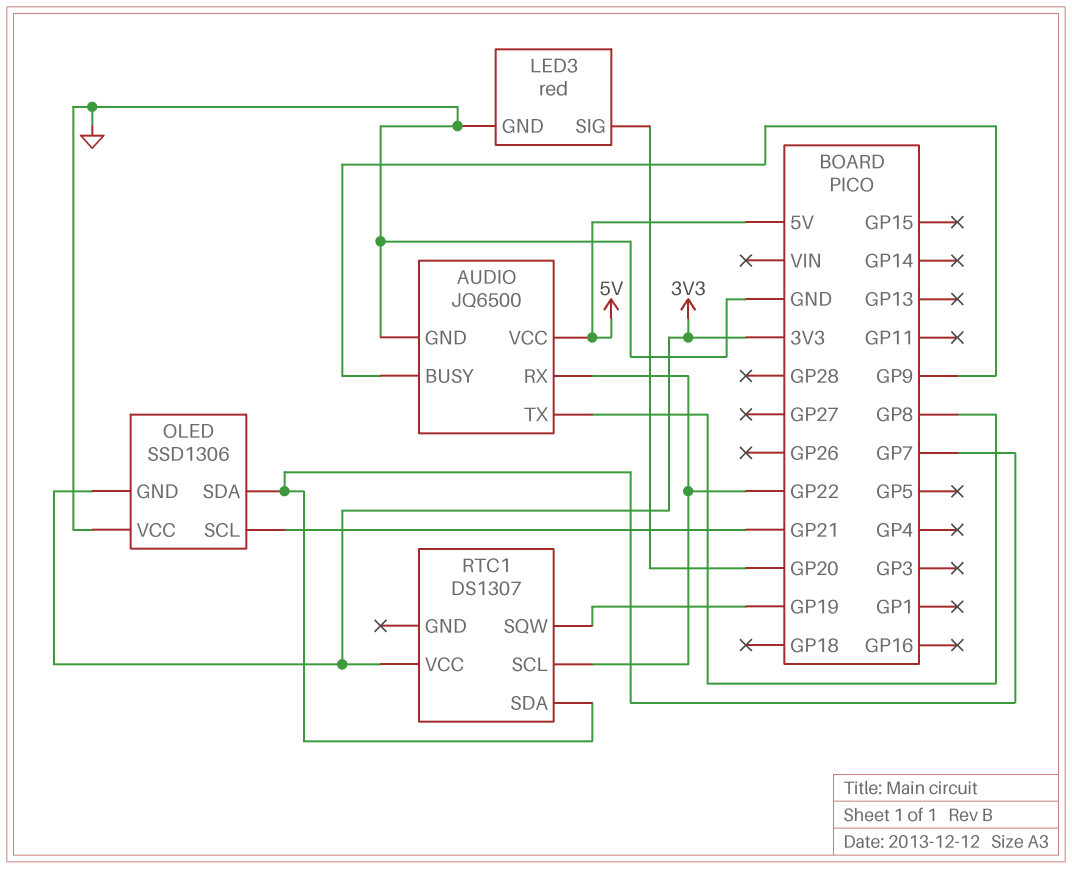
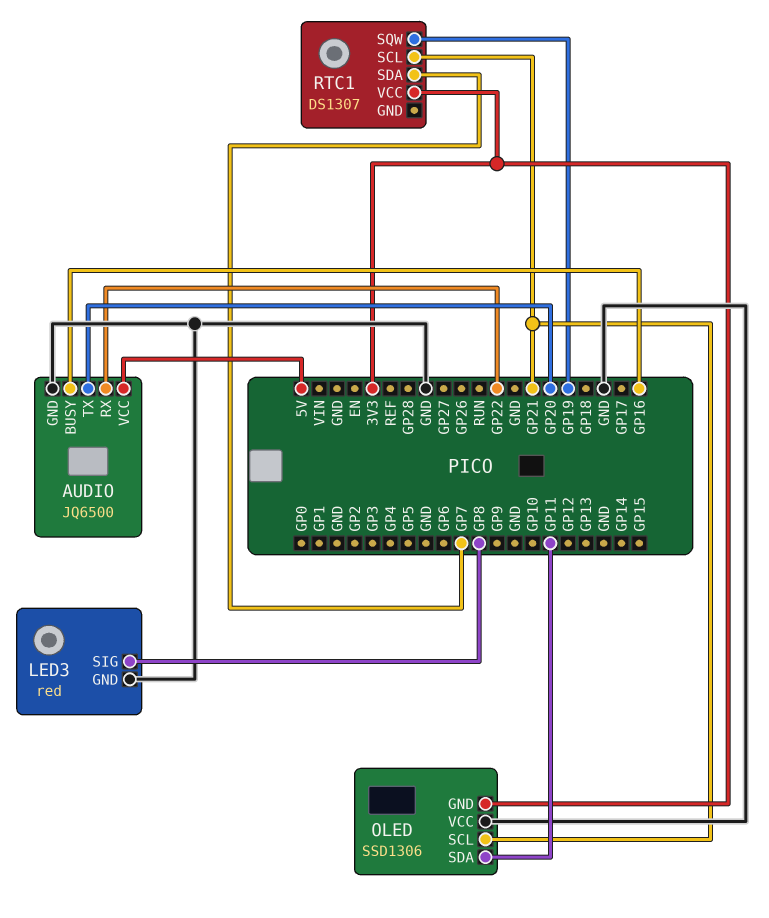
AUDIO pin BUSY: GP9 -> GP16
AUDIO pin TX: GP8 -> GP20
LED3 pin SIG: GP20 -> GP8
OLED pin SDA: GP7 -> GP11
RTC1 pin SCL: GP22 -> GP21

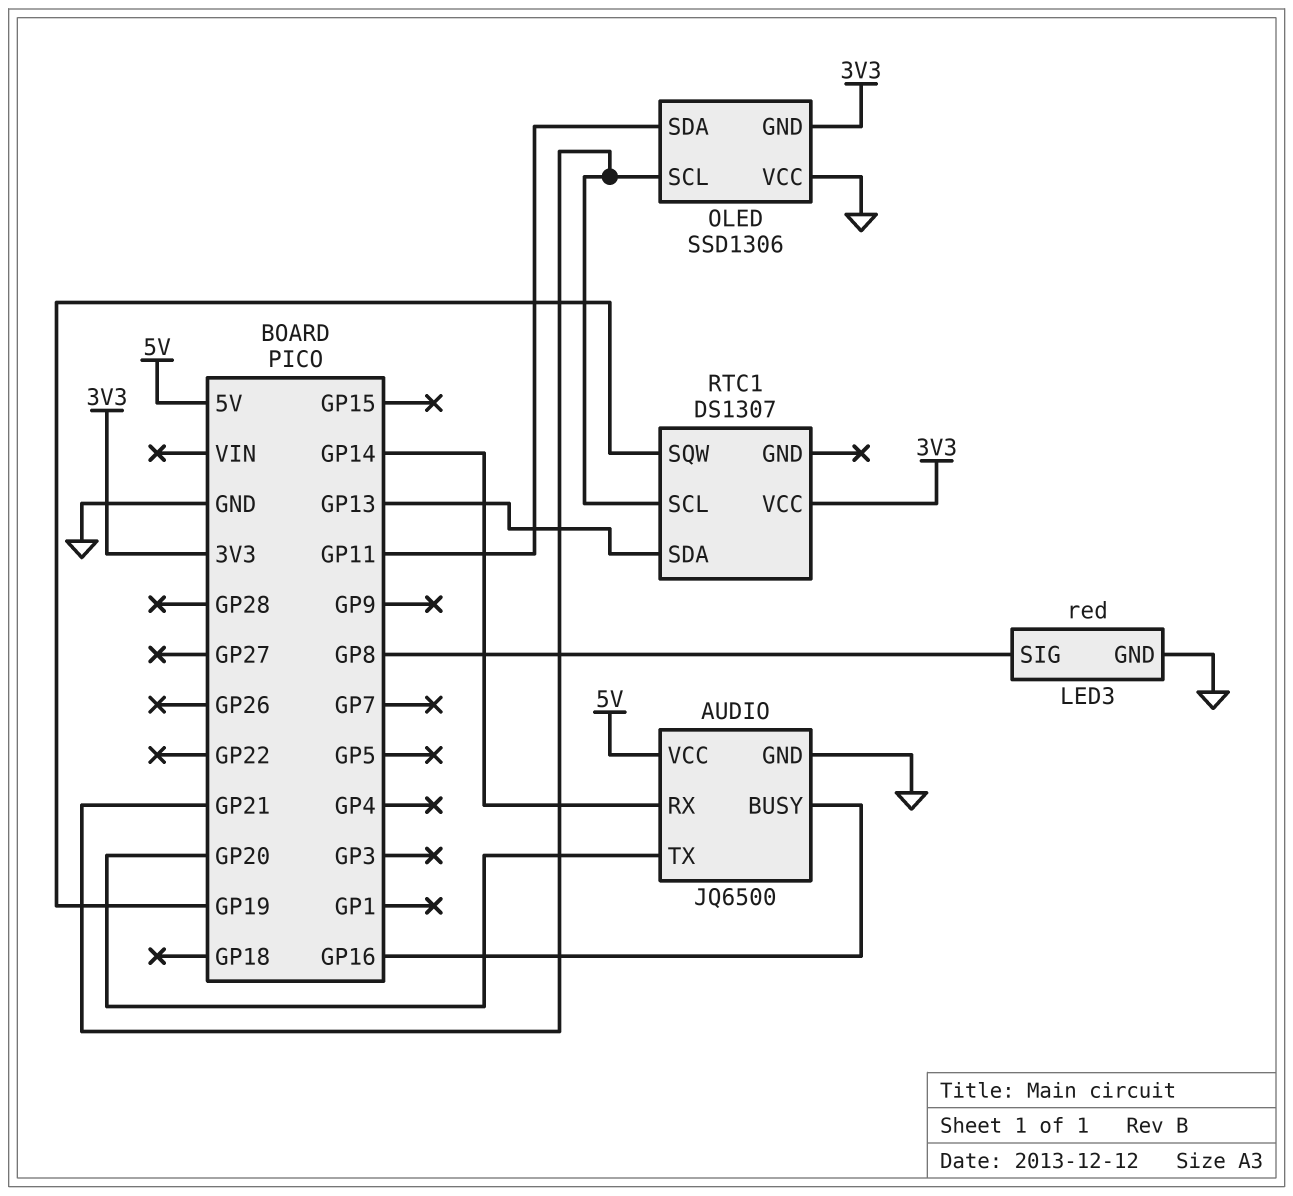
AUDIO pin RX: GP22 -> GP14
RTC1 pin SDA: GP7 -> GP13

